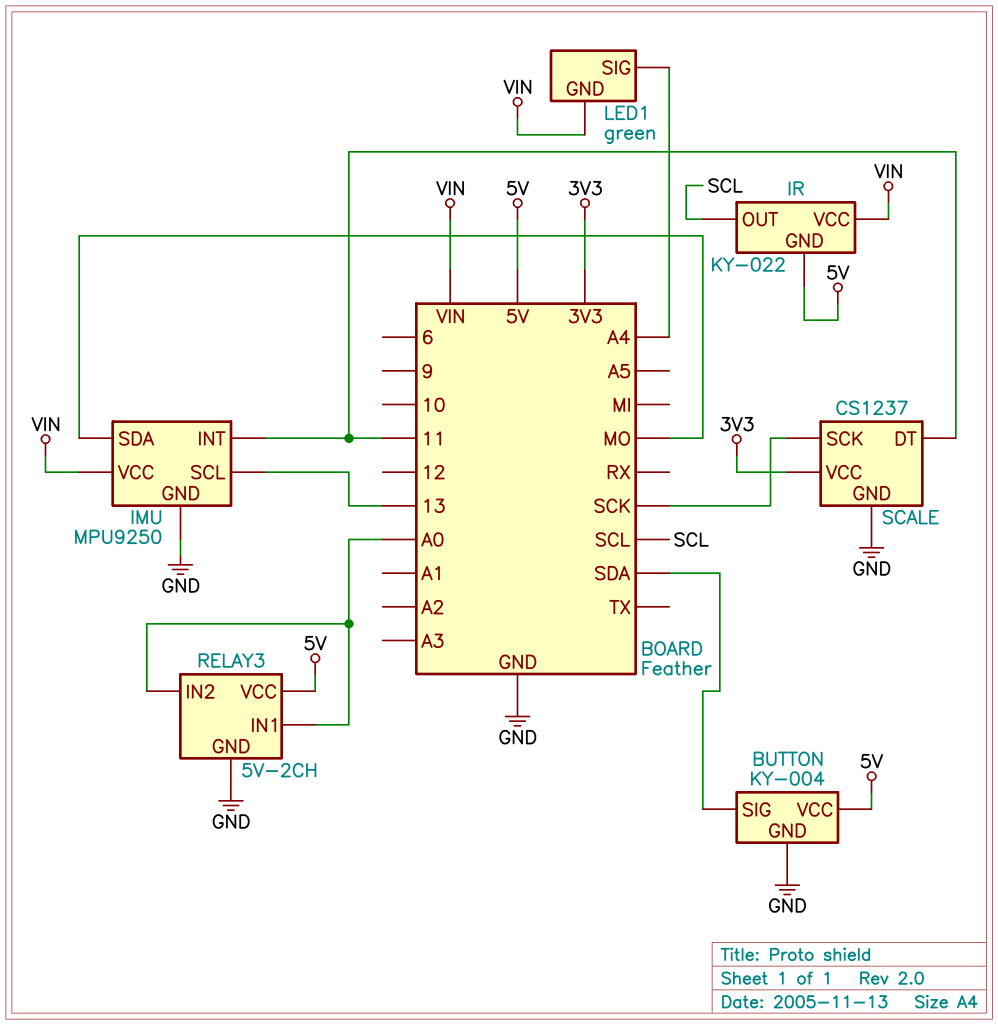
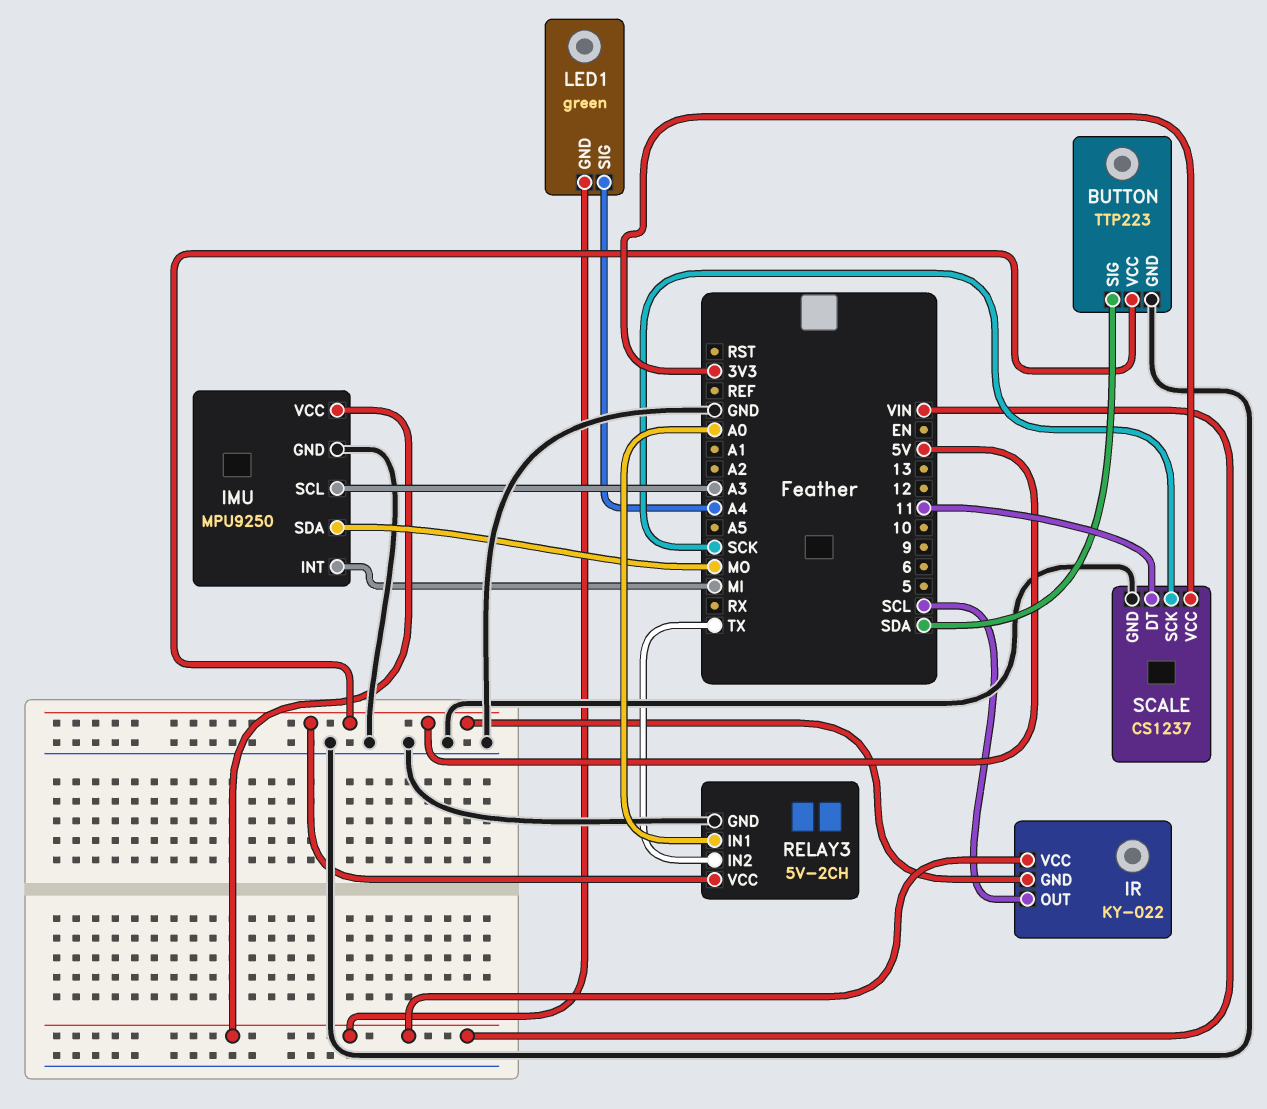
BUTTON: KY-004 -> TTP223
IMU pin INT: 11 -> MI
IMU pin SCL: 13 -> A3
RELAY3 pin IN2: A0 -> TX

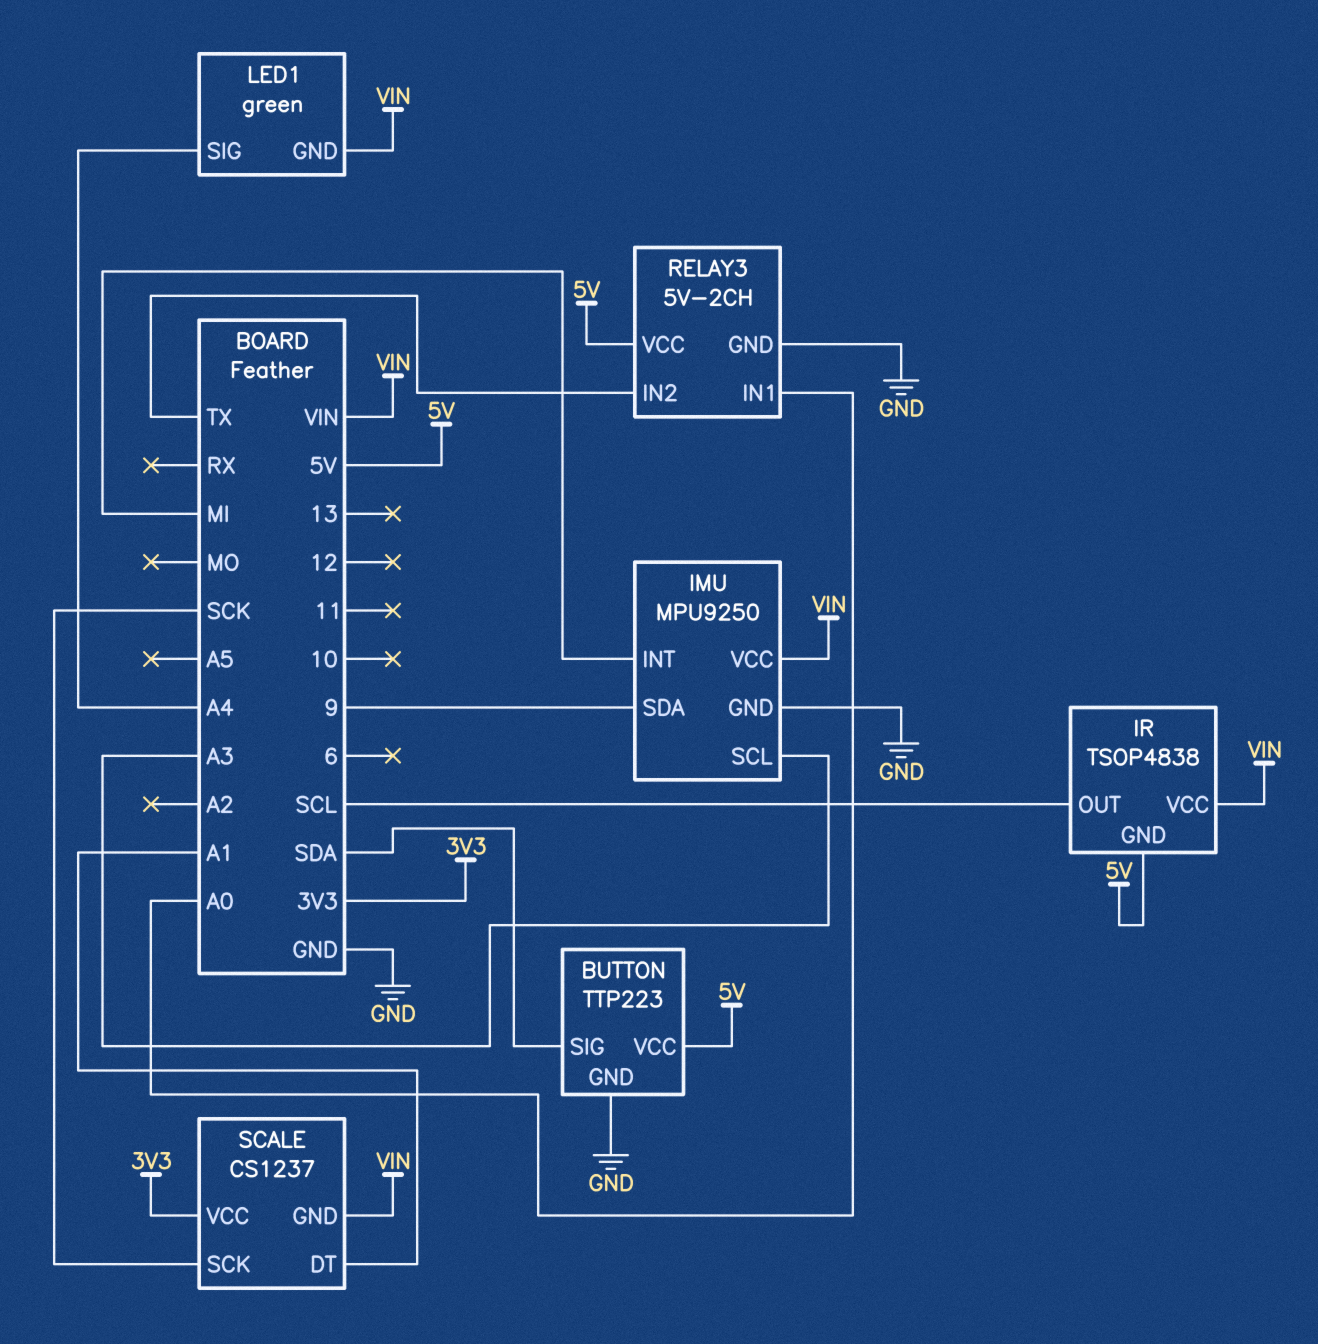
IMU pin SDA: MO -> 9
IR: KY-022 -> TSOP4838
SCALE pin DT: 11 -> A1
SCALE pin GND: GND -> VIN

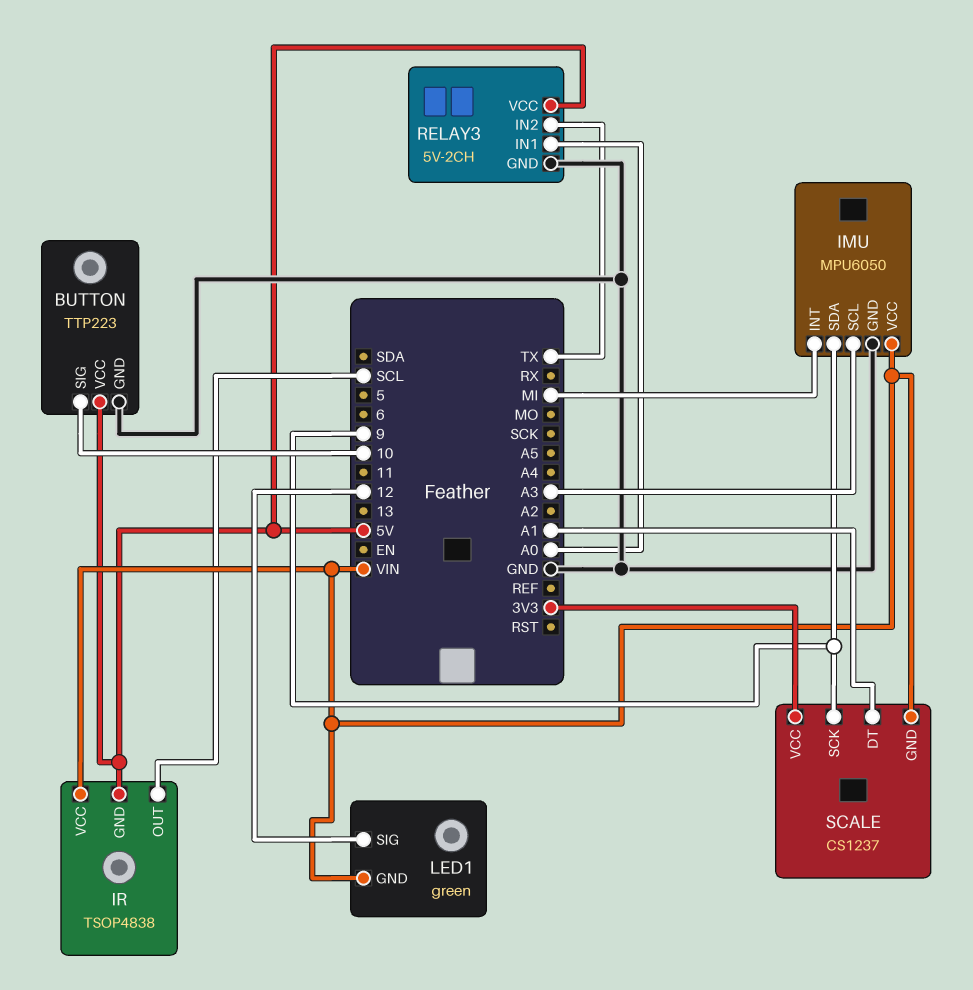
BUTTON pin SIG: SDA -> 10
IMU: MPU9250 -> MPU6050
LED1 pin SIG: A4 -> 12
SCALE pin SCK: SCK -> 9

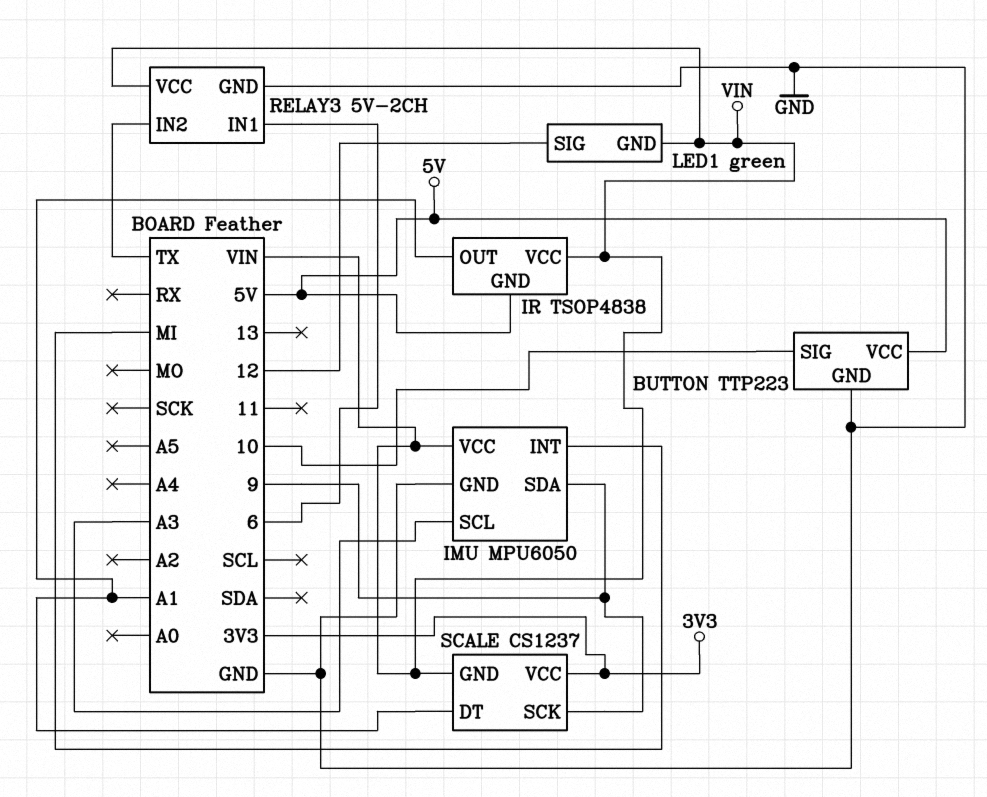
IR pin OUT: SCL -> A1
RELAY3 pin IN1: A0 -> 6
RELAY3 pin VCC: 5V -> VIN

